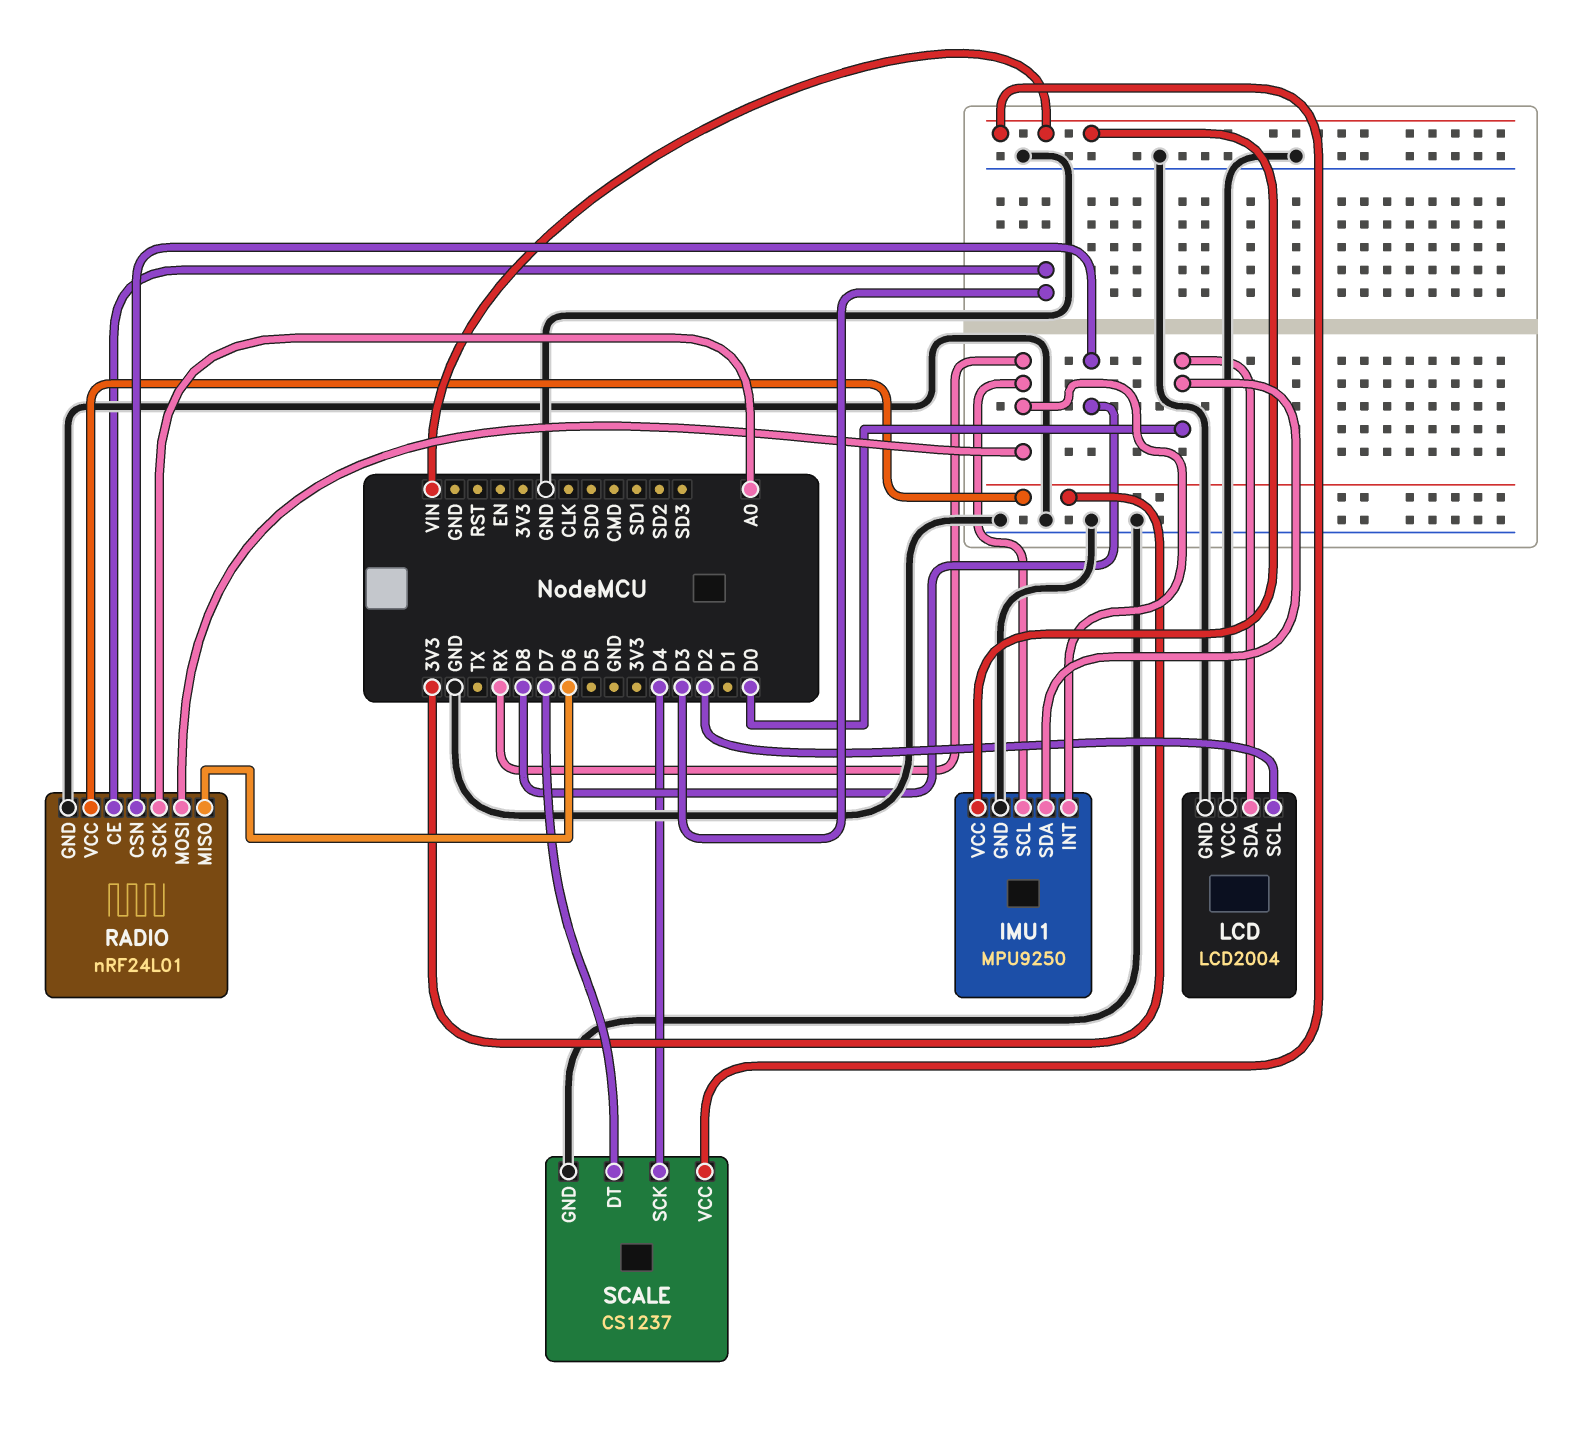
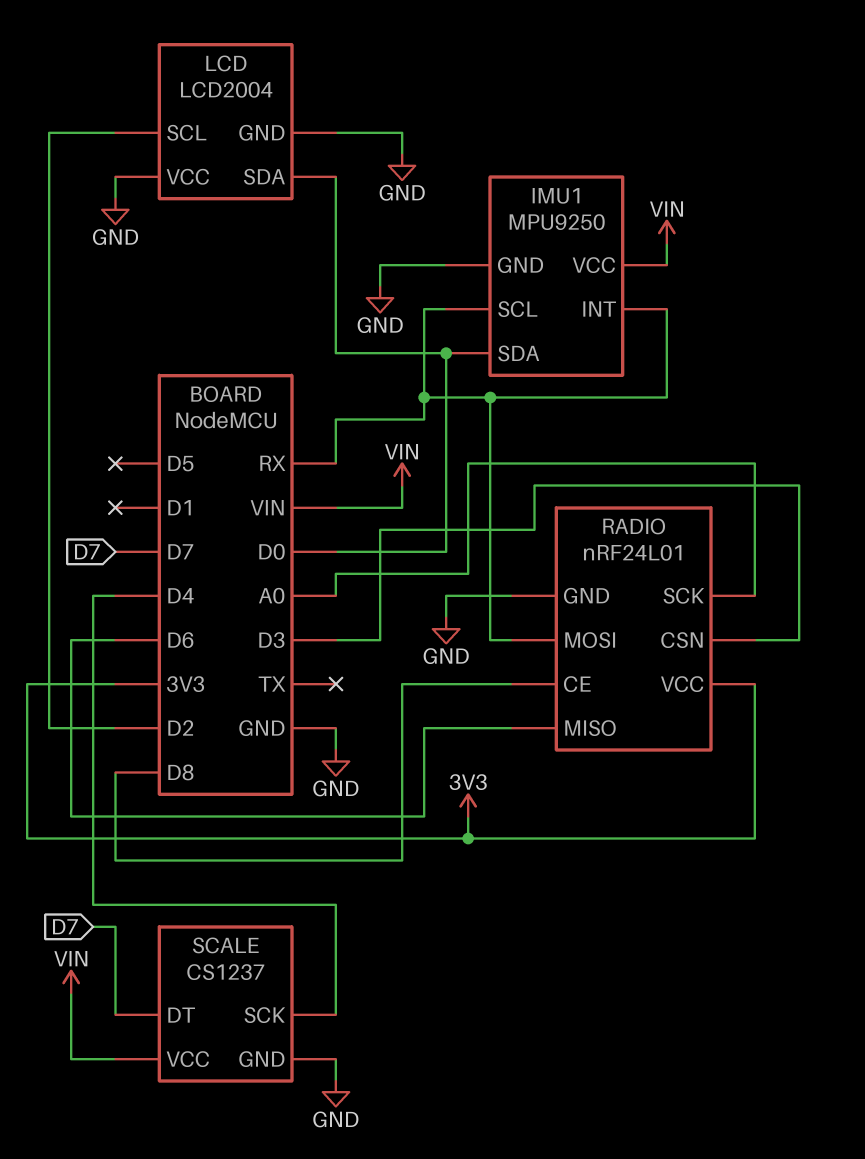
RADIO pin CE: D3 -> D8
RADIO pin CSN: D8 -> D3

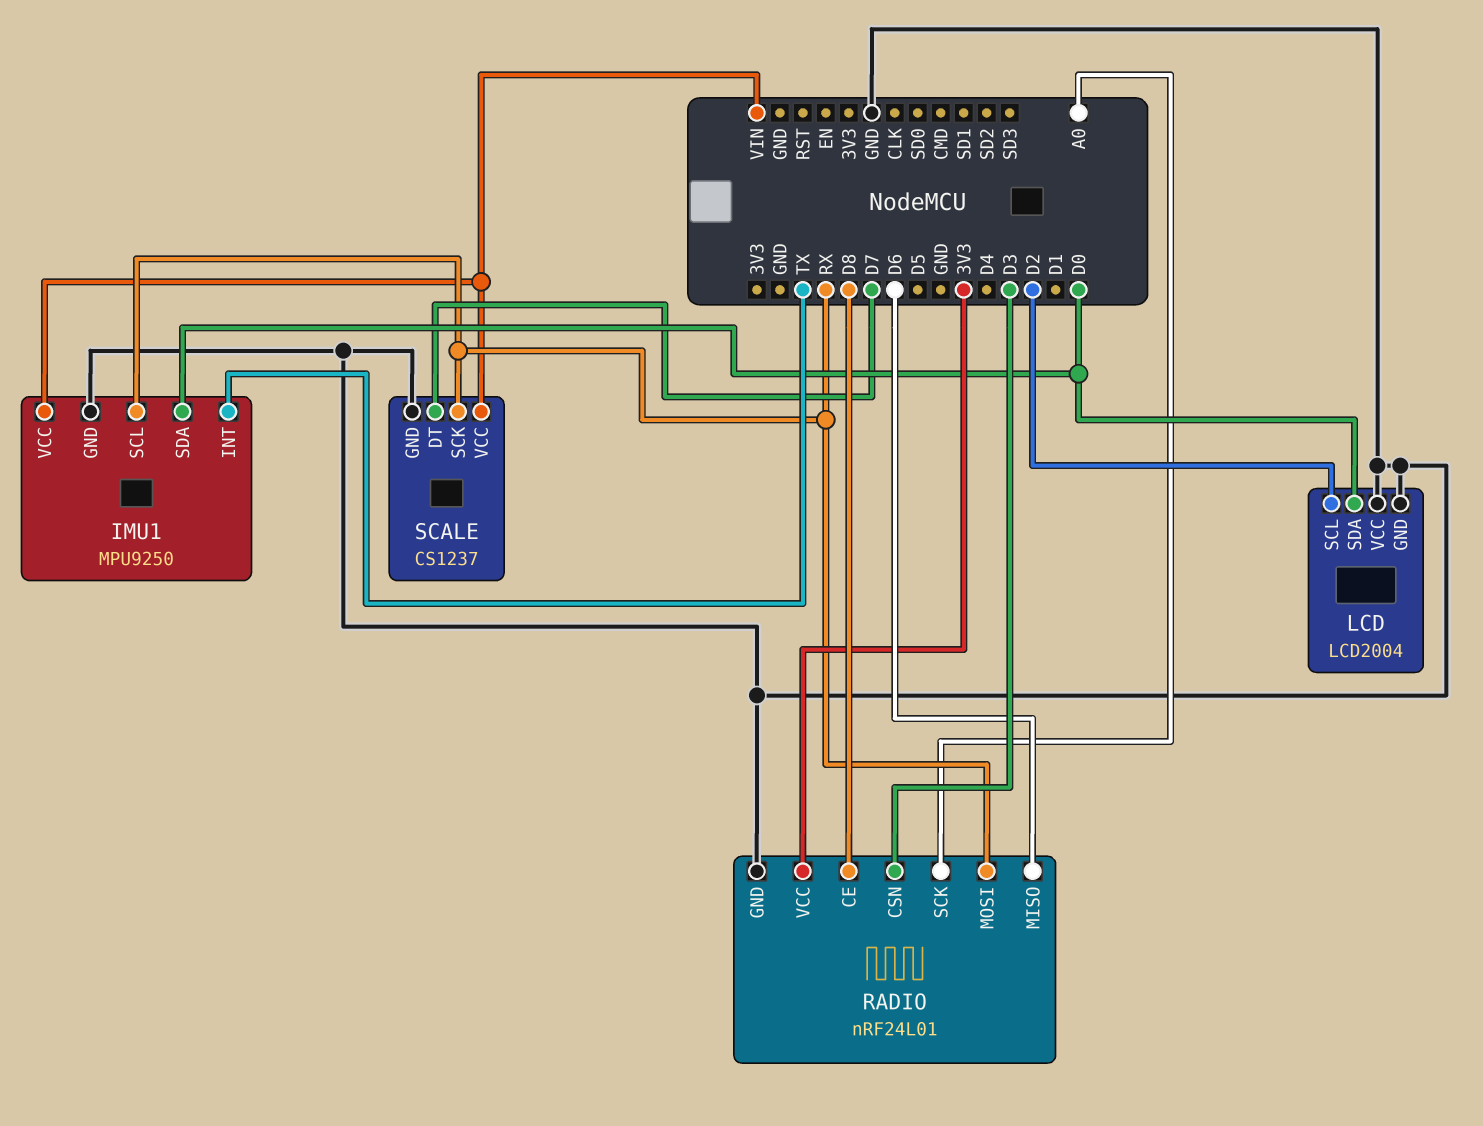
IMU1 pin INT: RX -> TX
SCALE pin SCK: D4 -> RX

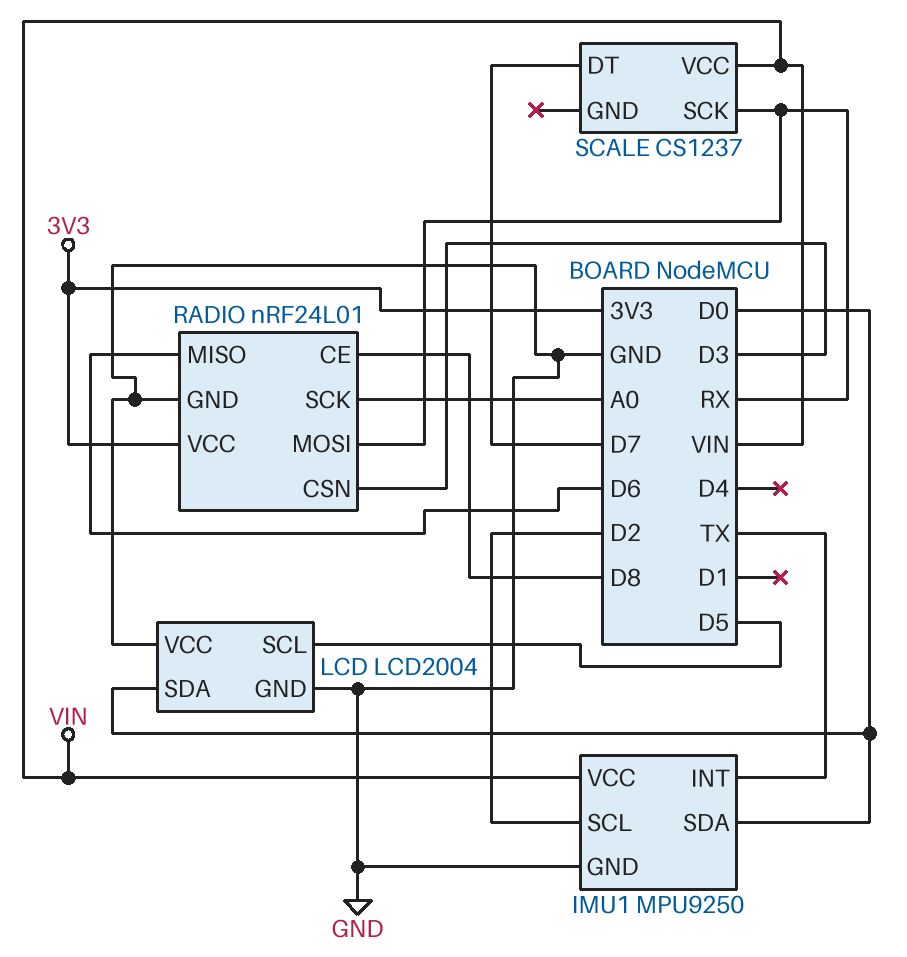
IMU1 pin SCL: RX -> D2
LCD pin SCL: D2 -> D5
SCALE pin GND: GND -> none

